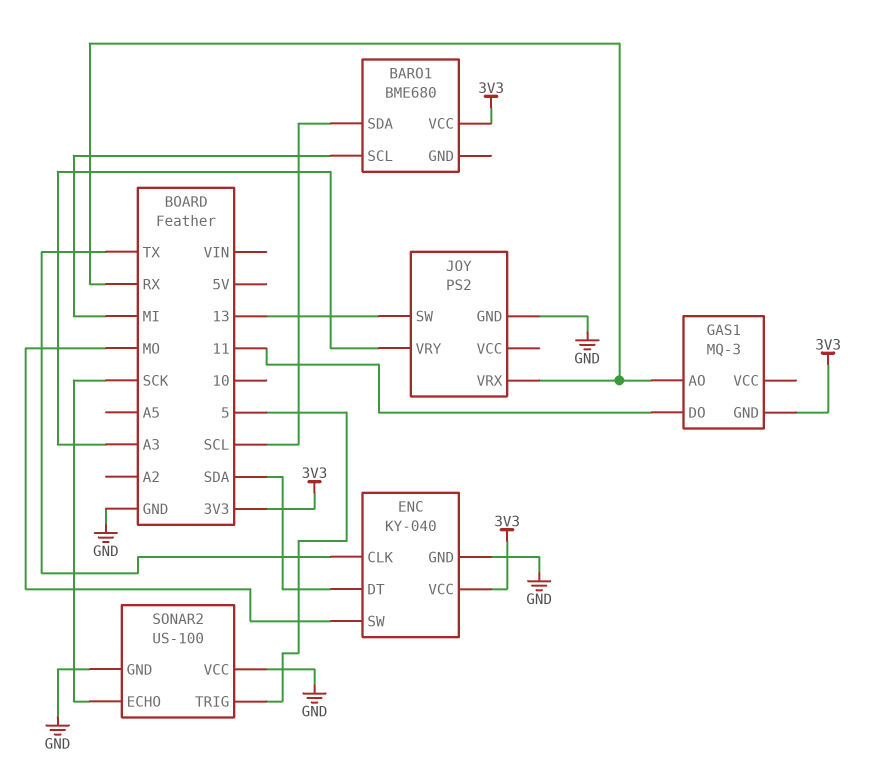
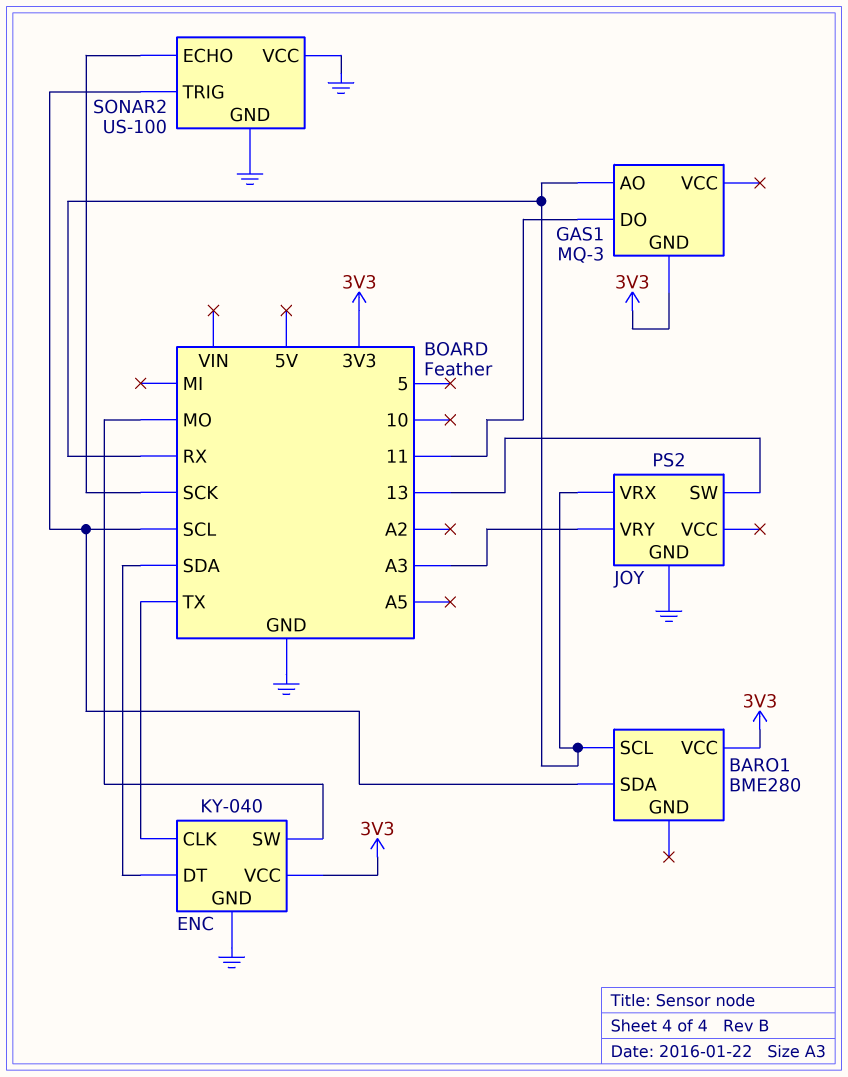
BARO1: BME680 -> BME280
BARO1 pin SCL: MI -> RX
SONAR2 pin TRIG: 5 -> SCL

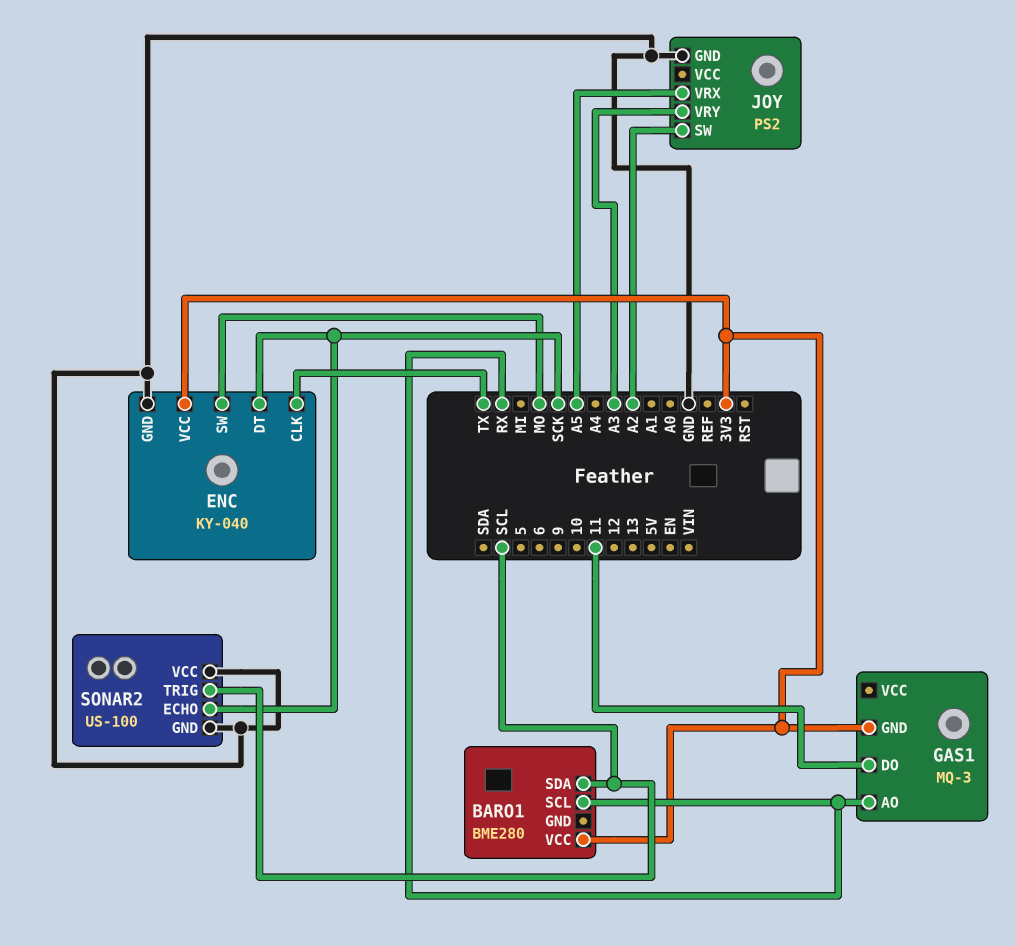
ENC pin DT: SDA -> SCK
JOY pin SW: 13 -> A2
JOY pin VRX: RX -> A5

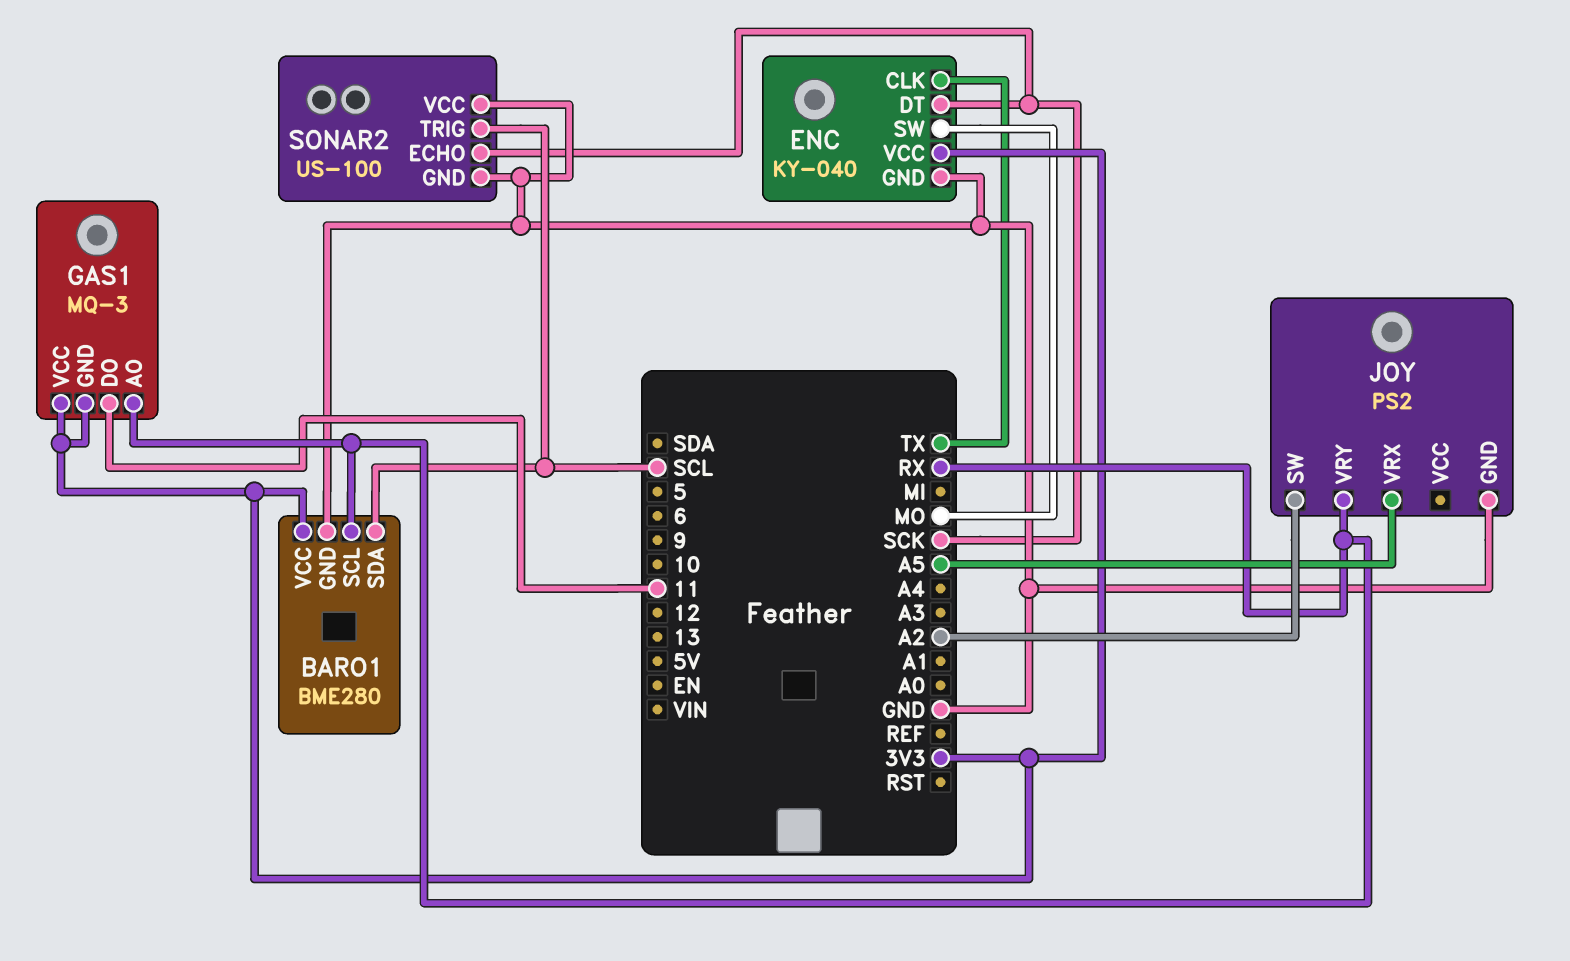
BARO1 pin GND: none -> GND
GAS1 pin VCC: none -> 3V3
JOY pin VRY: A3 -> RX

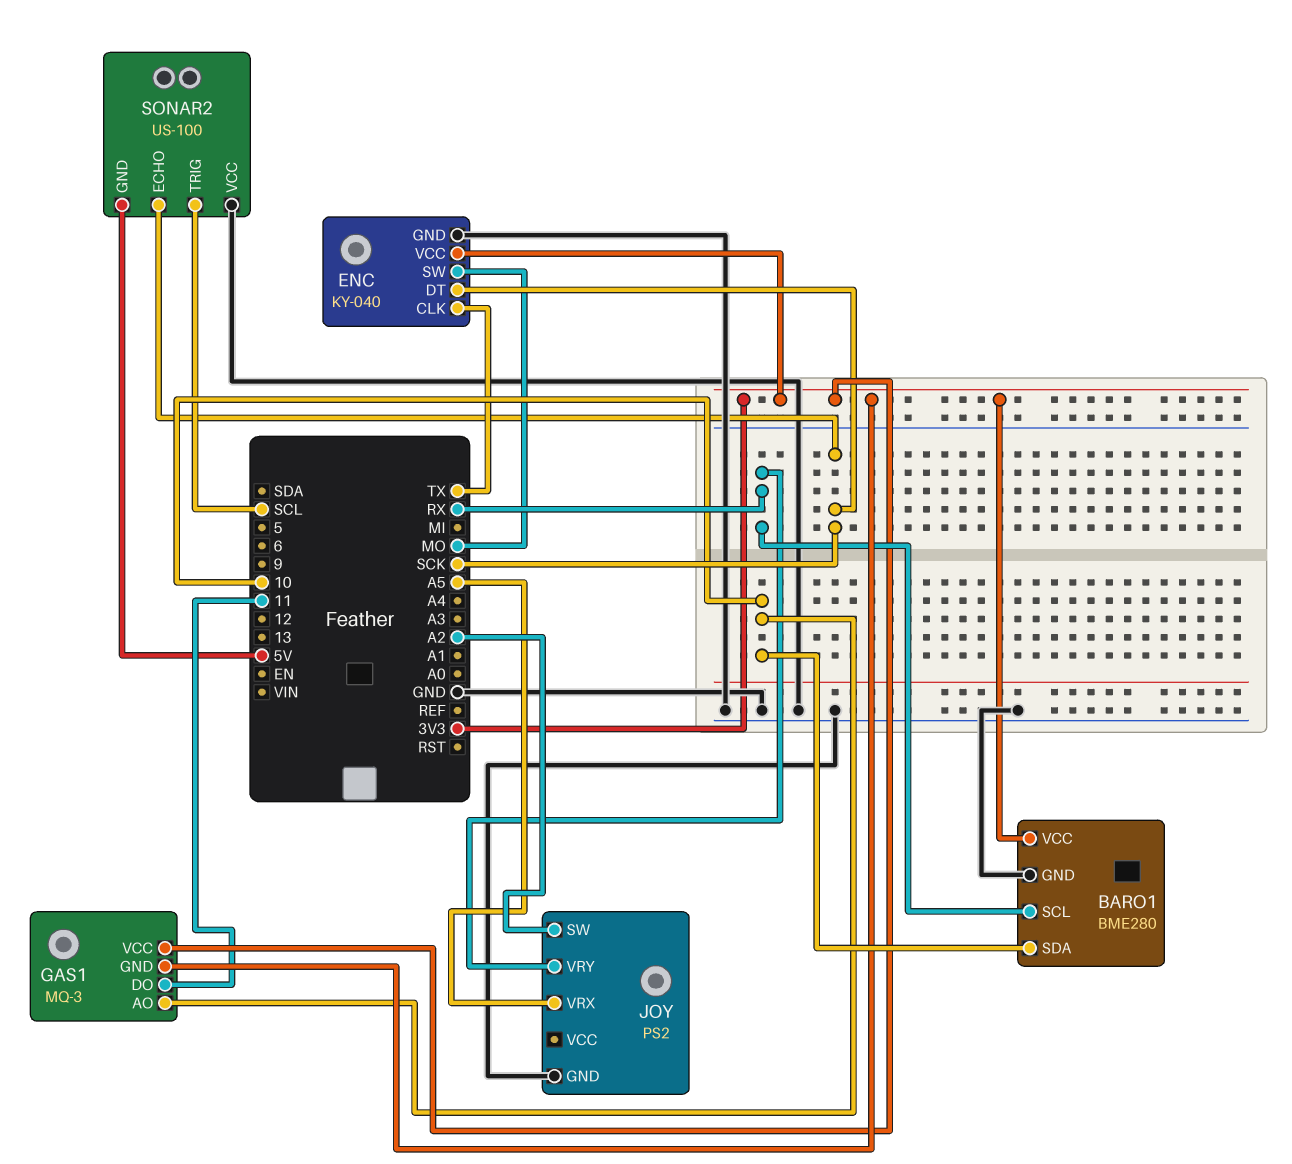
BARO1 pin SDA: SCL -> 10
GAS1 pin AO: RX -> 10
SONAR2 pin GND: GND -> 5V

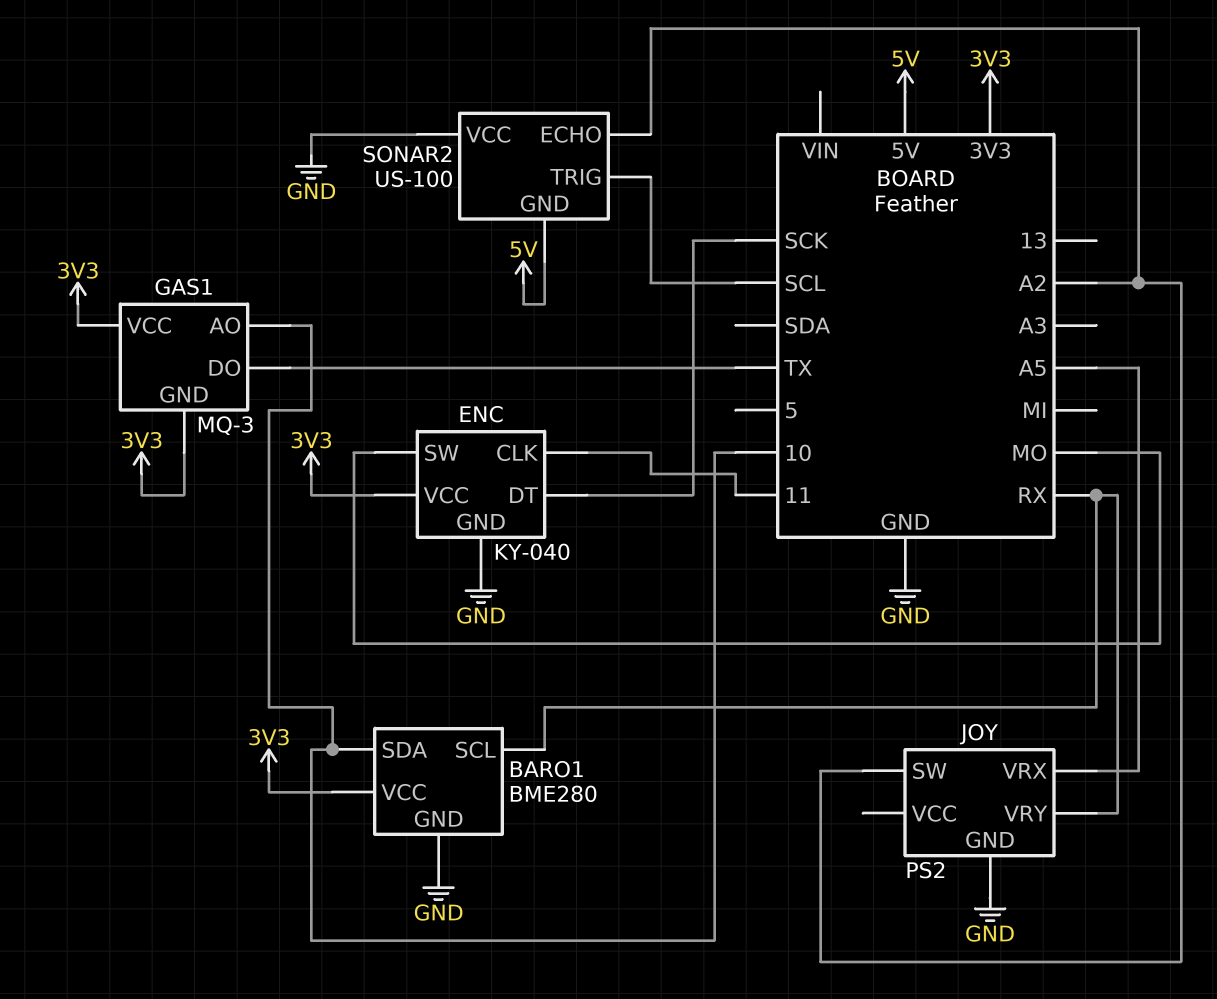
ENC pin CLK: TX -> 11
GAS1 pin DO: 11 -> TX
SONAR2 pin ECHO: SCK -> A2

